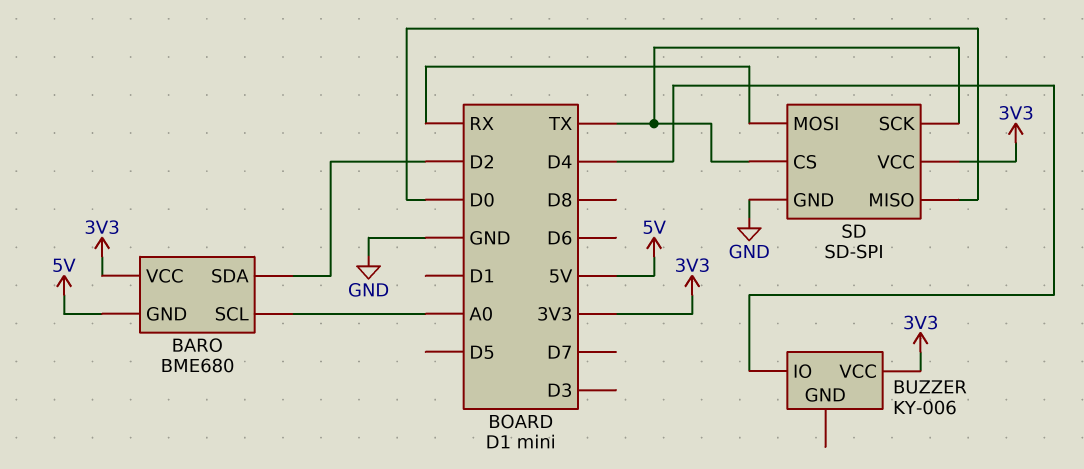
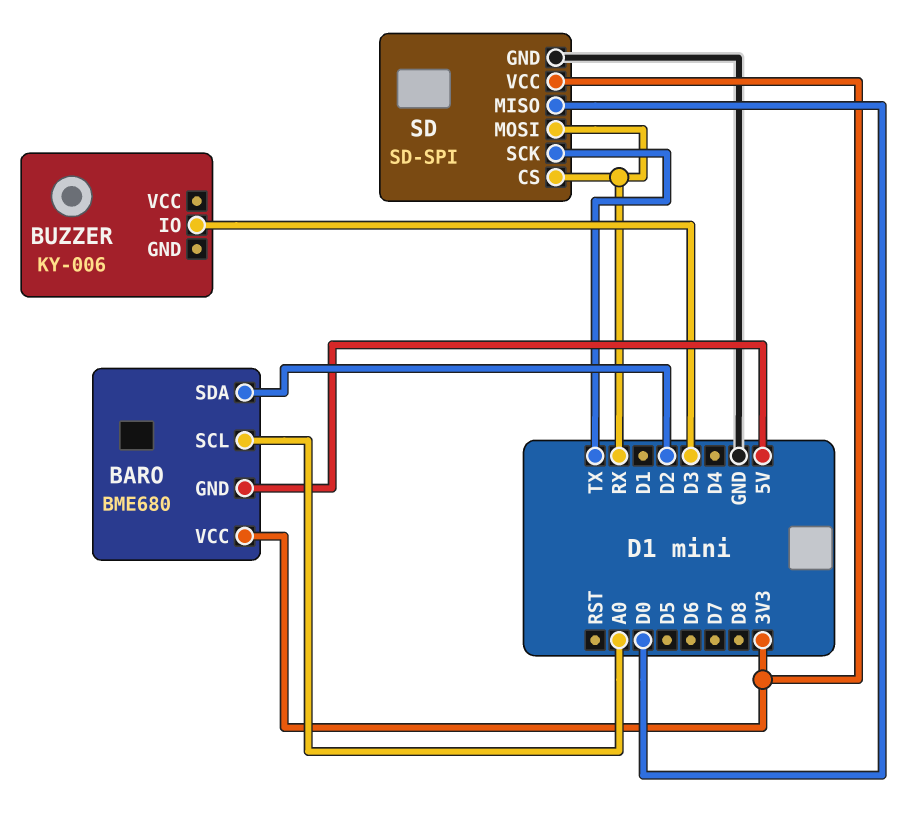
BUZZER pin IO: D4 -> D3
BUZZER pin VCC: 3V3 -> none
SD pin CS: TX -> RX

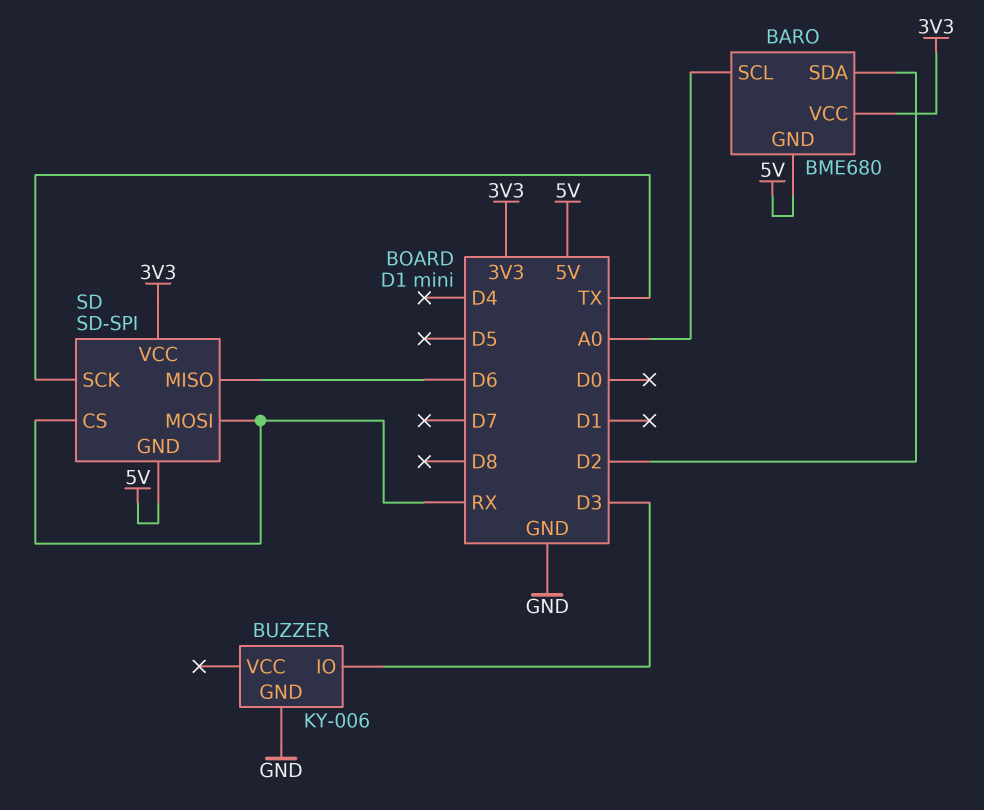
BUZZER pin GND: none -> GND
SD pin GND: GND -> 5V
SD pin MISO: D0 -> D6

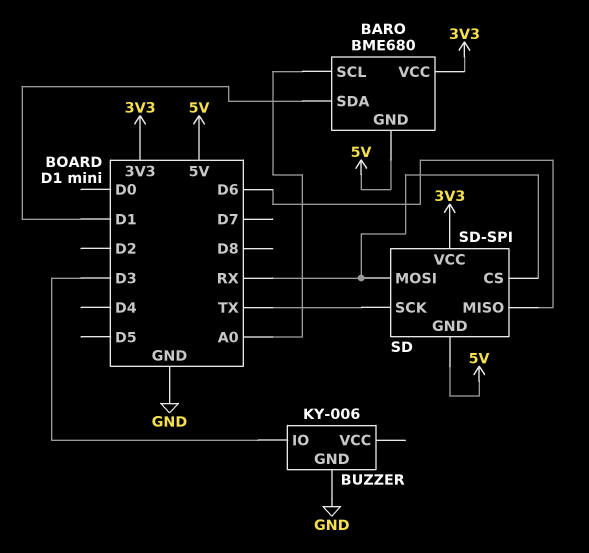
BARO pin SDA: D2 -> D1

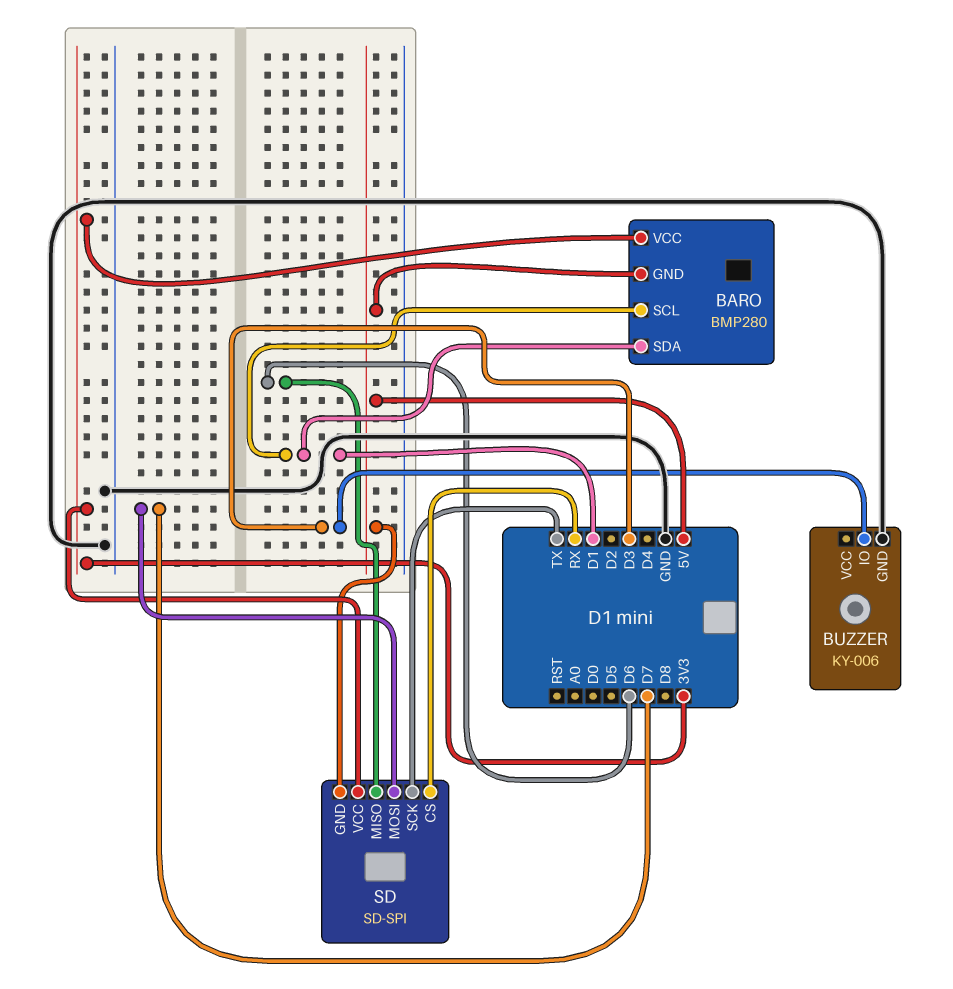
BARO: BME680 -> BMP280
BARO pin SCL: A0 -> D1
SD pin MOSI: RX -> D7

